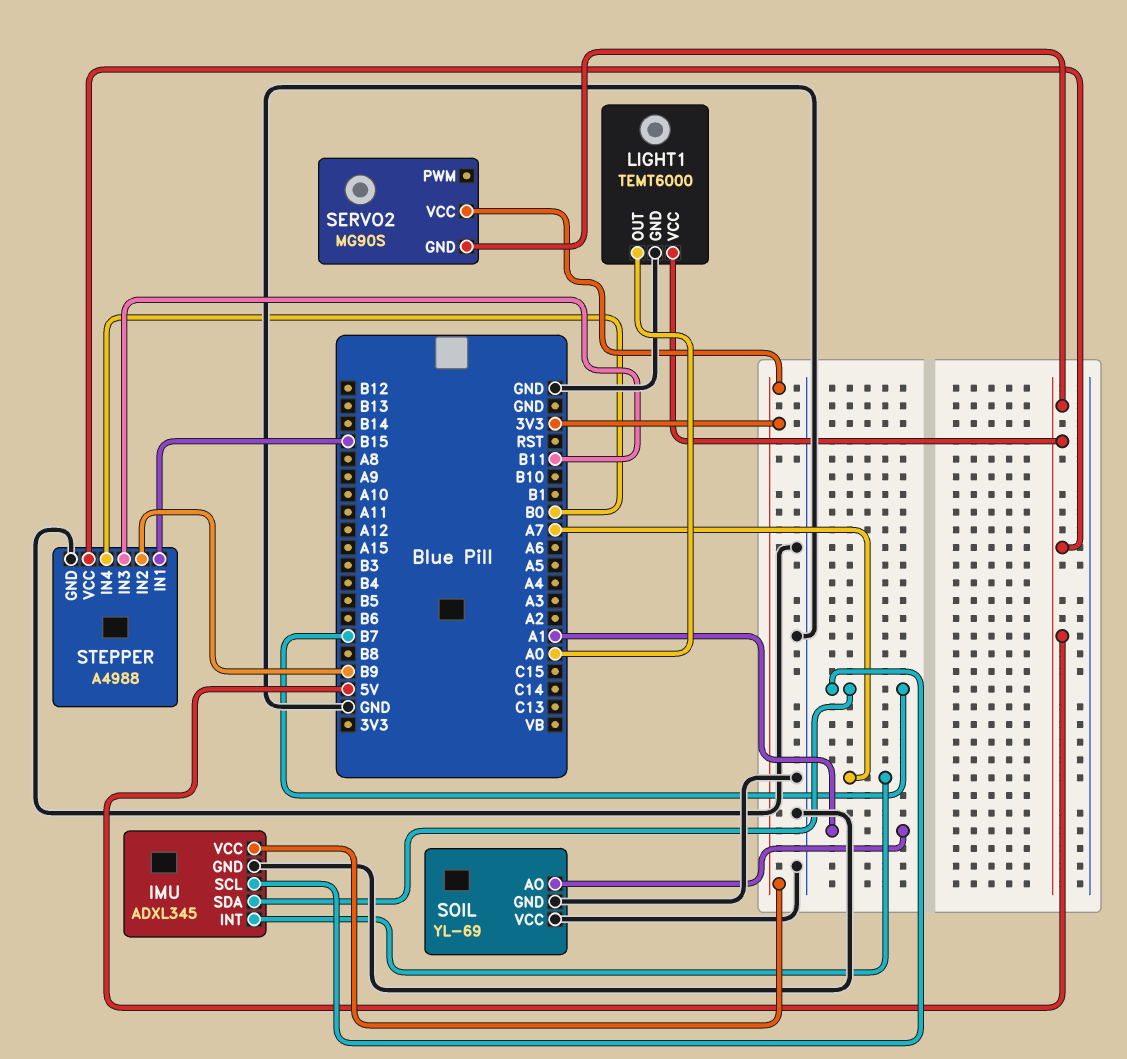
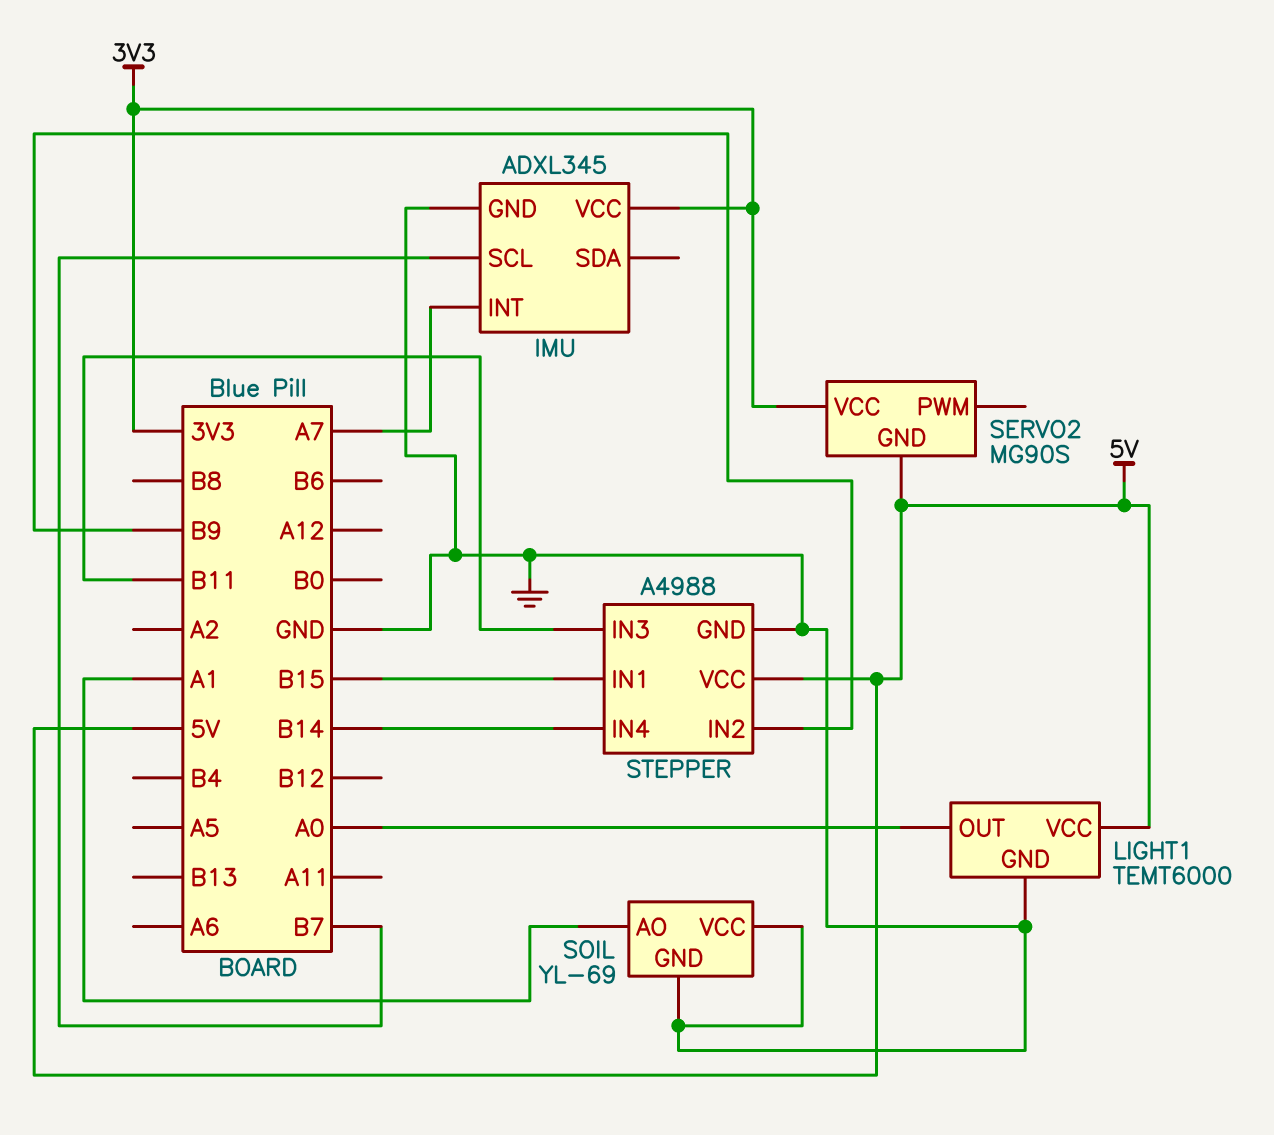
IMU pin SDA: B7 -> none
STEPPER pin IN4: B0 -> B14

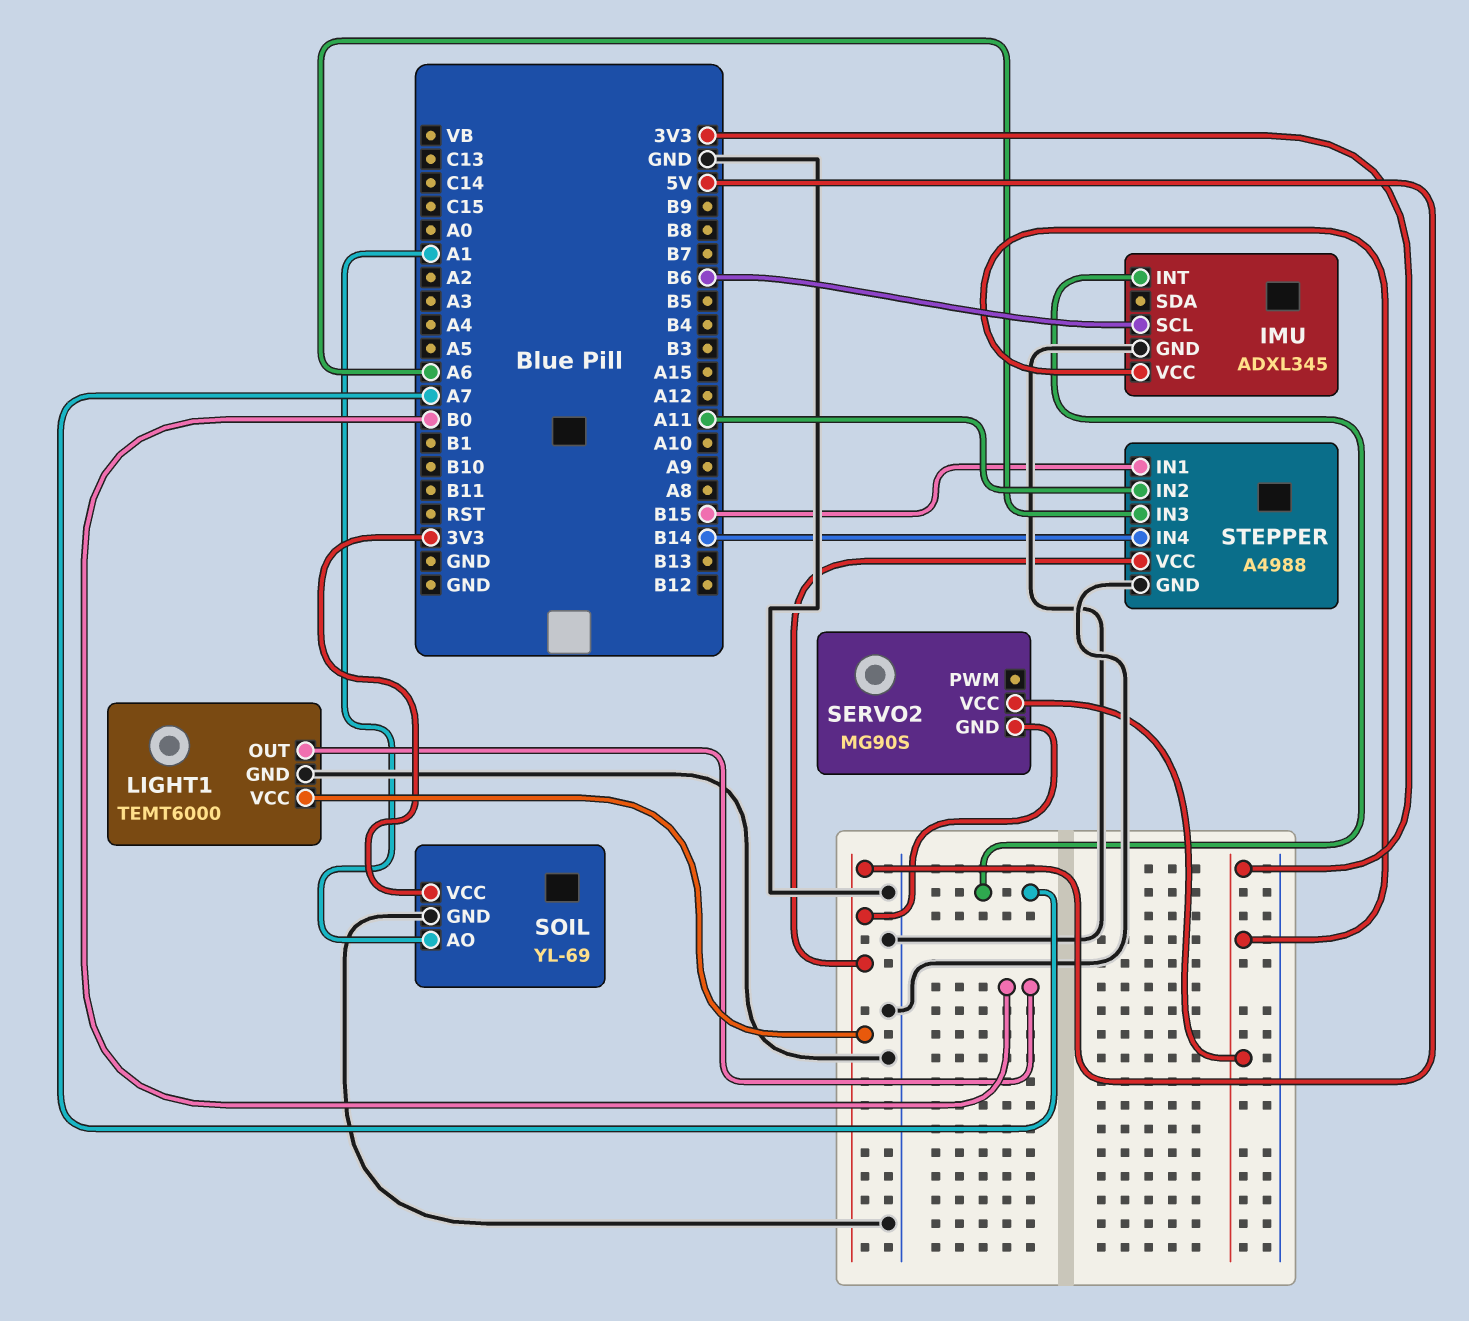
IMU pin SCL: B7 -> B6
LIGHT1 pin OUT: A0 -> B0
SOIL pin VCC: GND -> 3V3
STEPPER pin IN2: B9 -> A11
STEPPER pin IN3: B11 -> A6

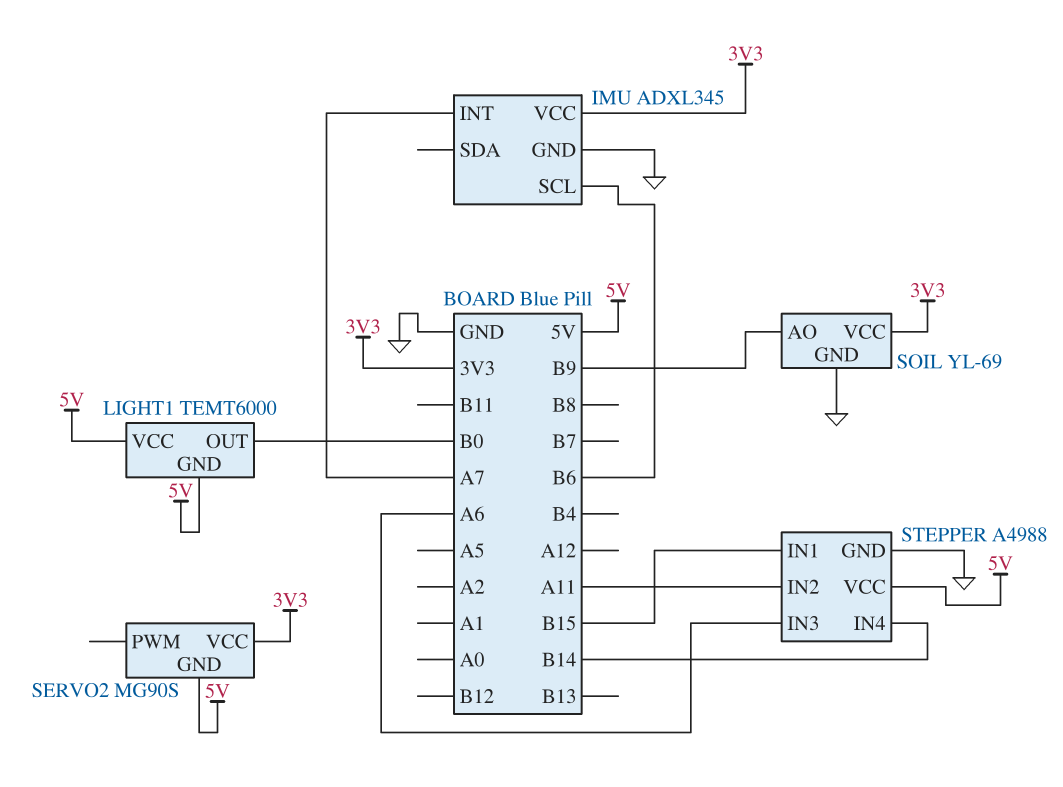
LIGHT1 pin GND: GND -> 5V
SOIL pin AO: A1 -> B9

